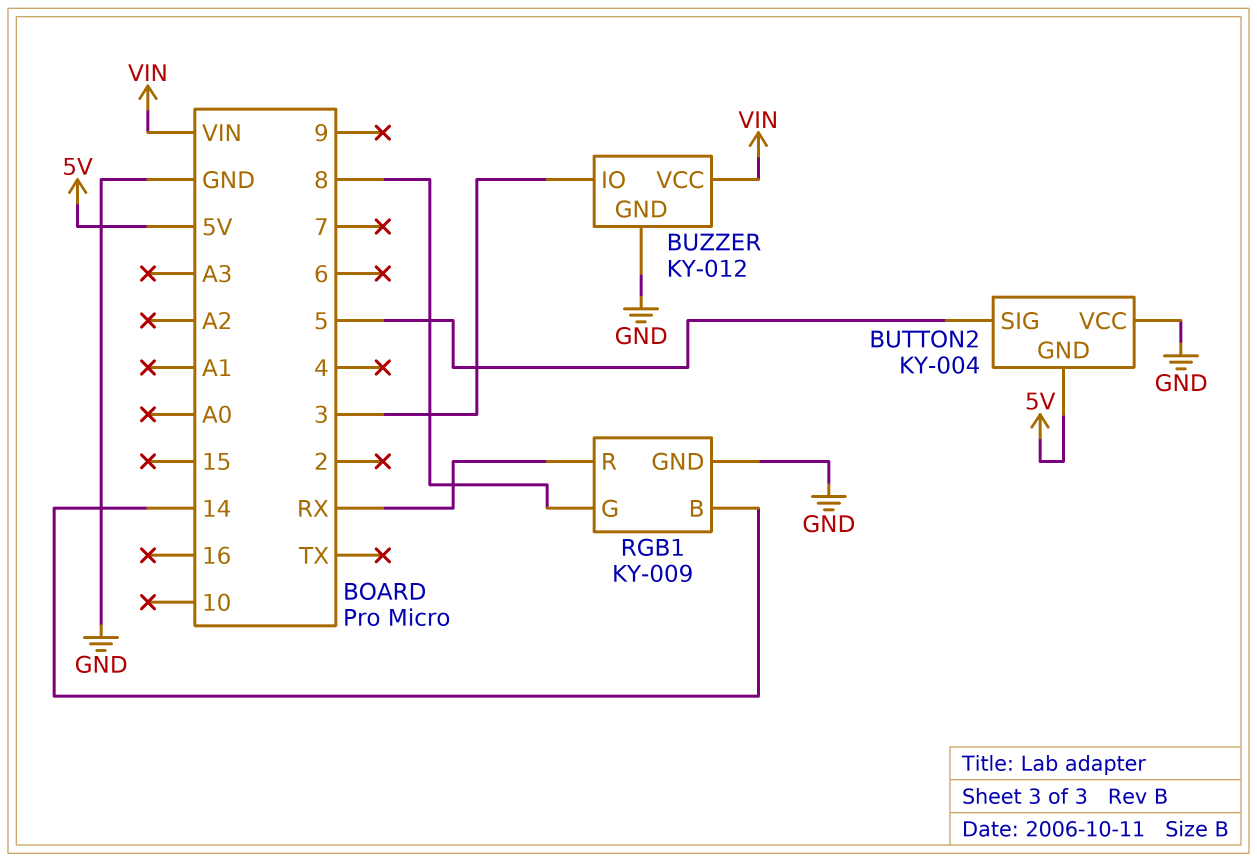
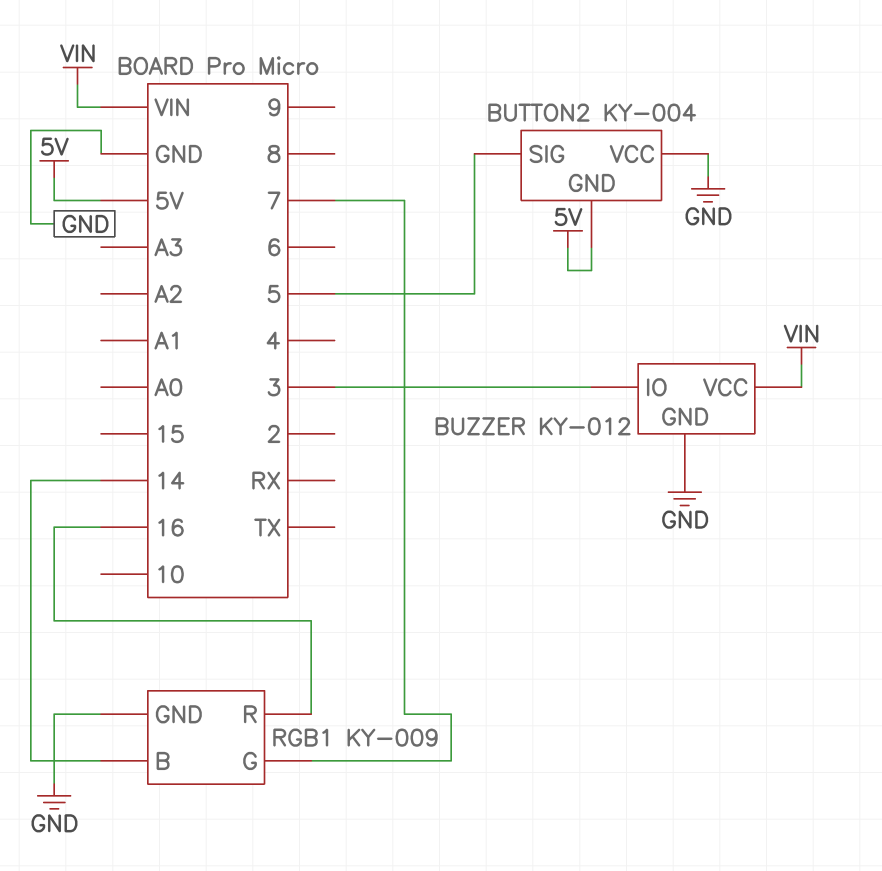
RGB1 pin G: 8 -> 7
RGB1 pin R: RX -> 16

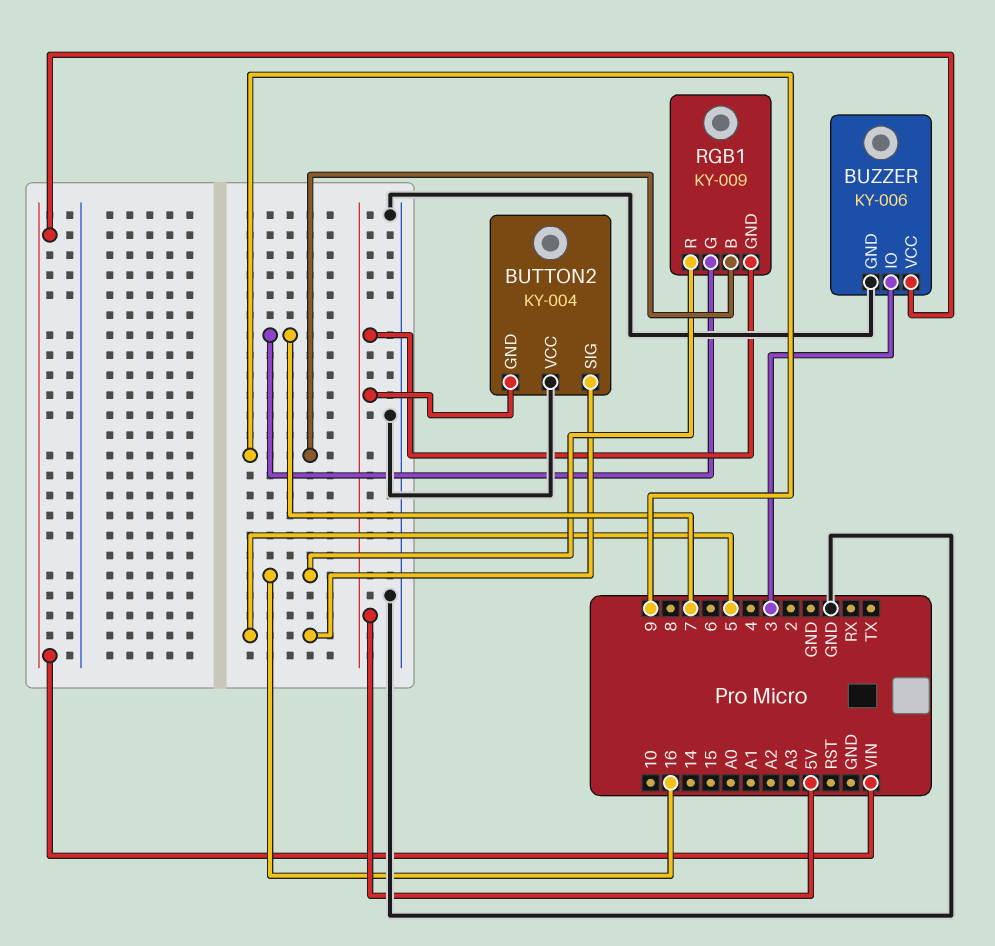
BUZZER: KY-012 -> KY-006
RGB1 pin B: 14 -> 9
RGB1 pin GND: GND -> 5V

